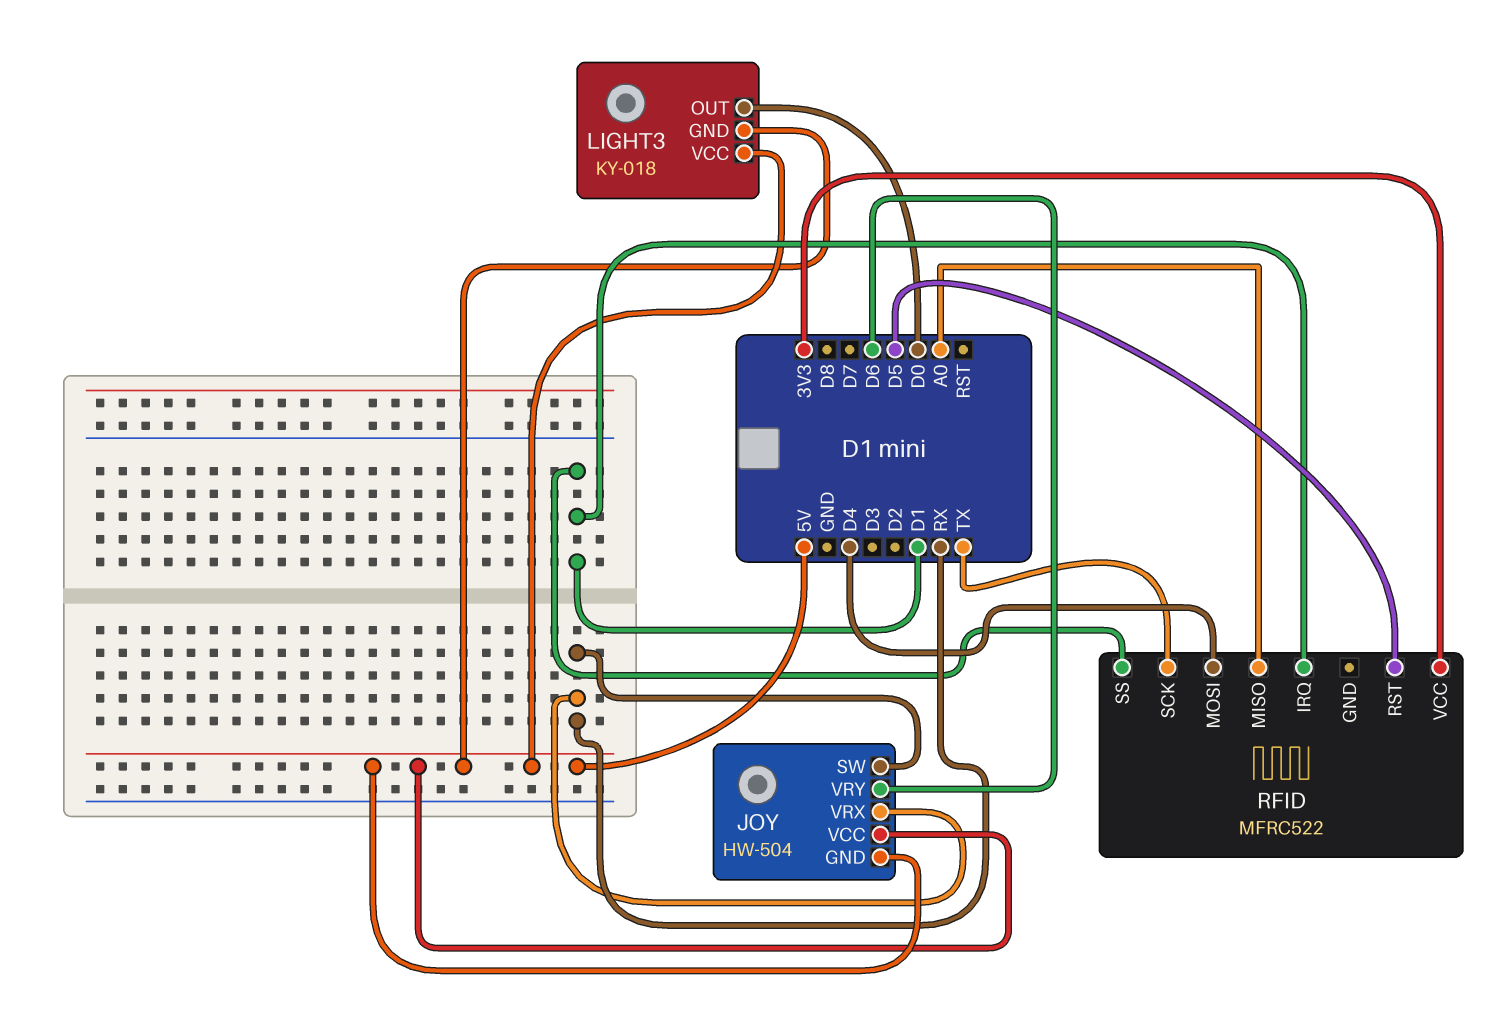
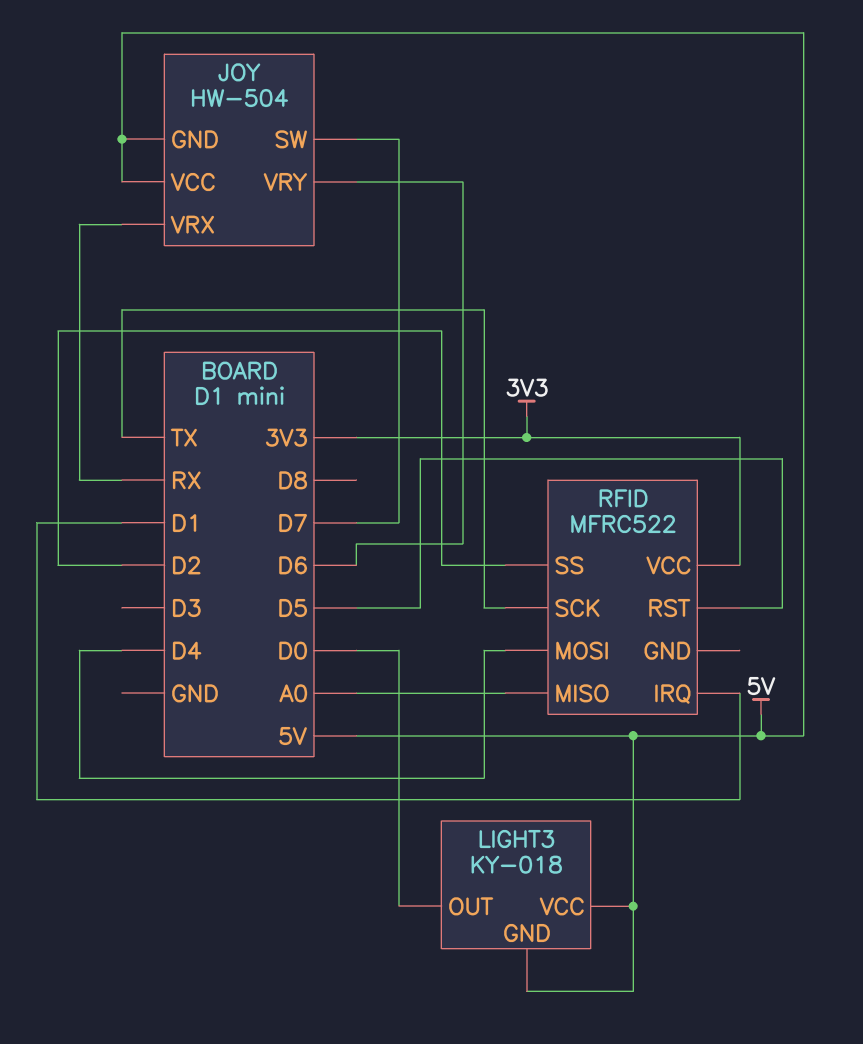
JOY pin SW: RX -> D7
RFID pin SS: D1 -> D2

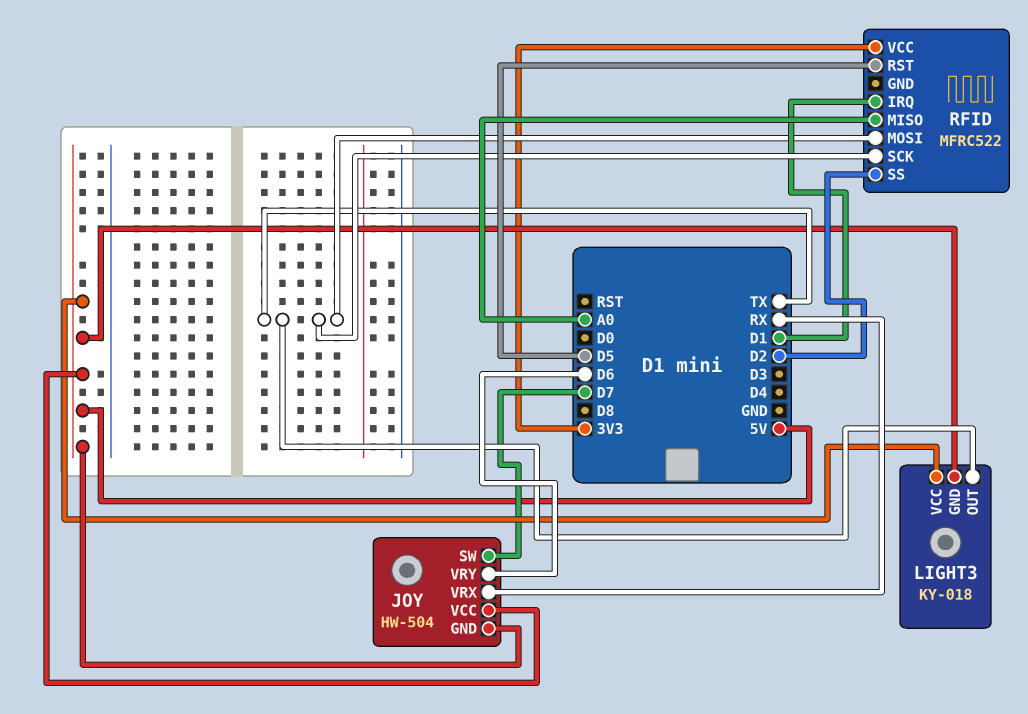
LIGHT3 pin OUT: D0 -> TX
RFID pin MOSI: D4 -> TX

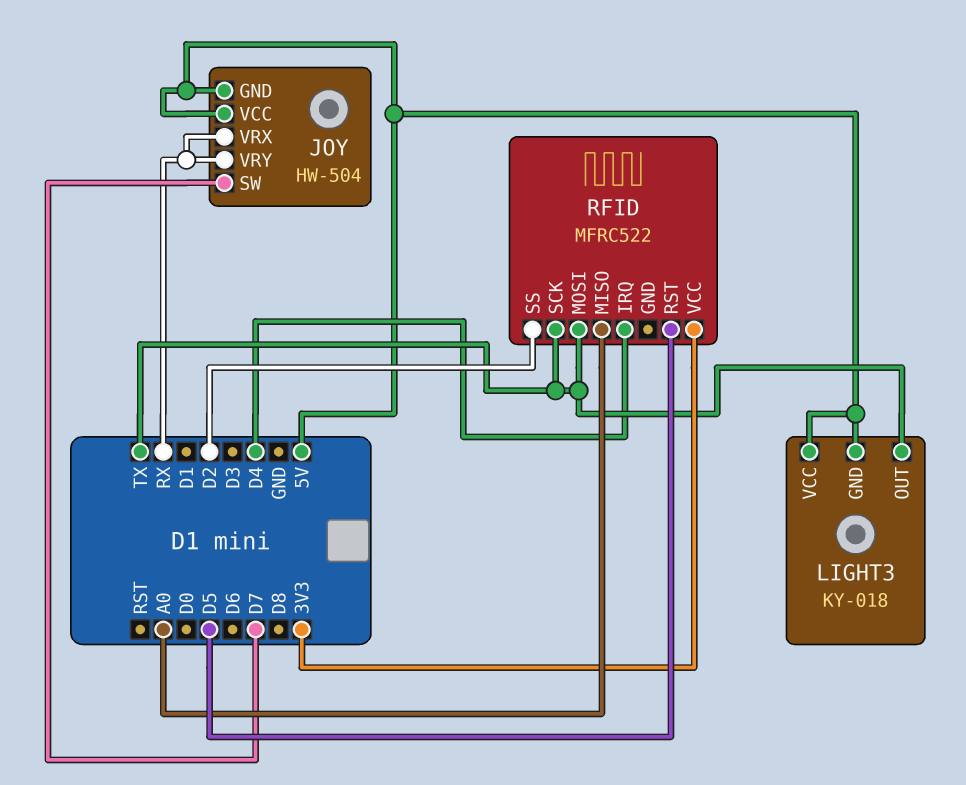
JOY pin VRY: D6 -> RX
RFID pin IRQ: D1 -> D4

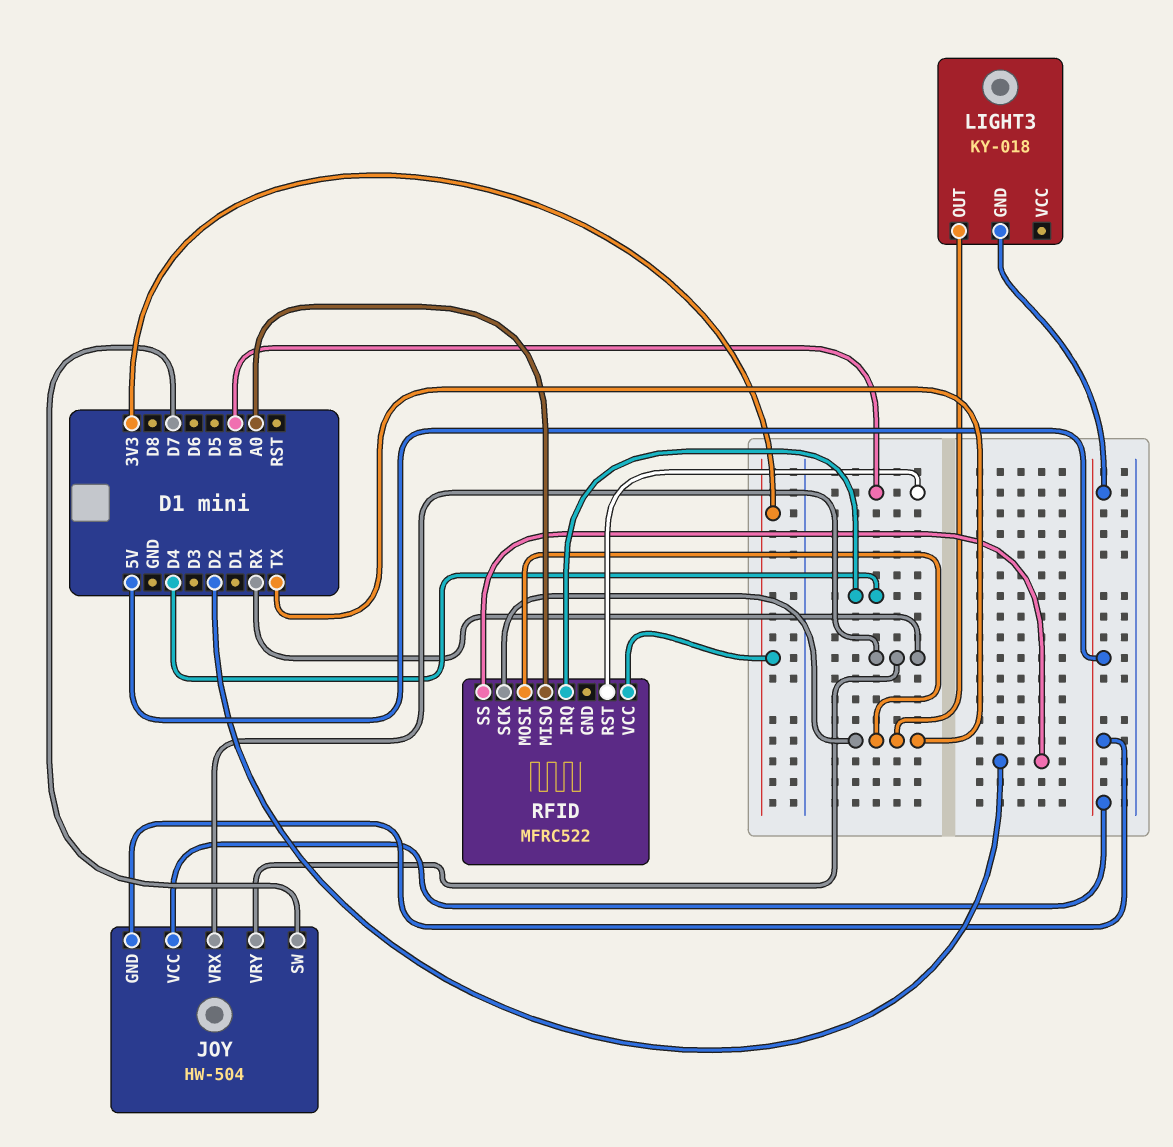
LIGHT3 pin VCC: 5V -> none
RFID pin RST: D5 -> D0

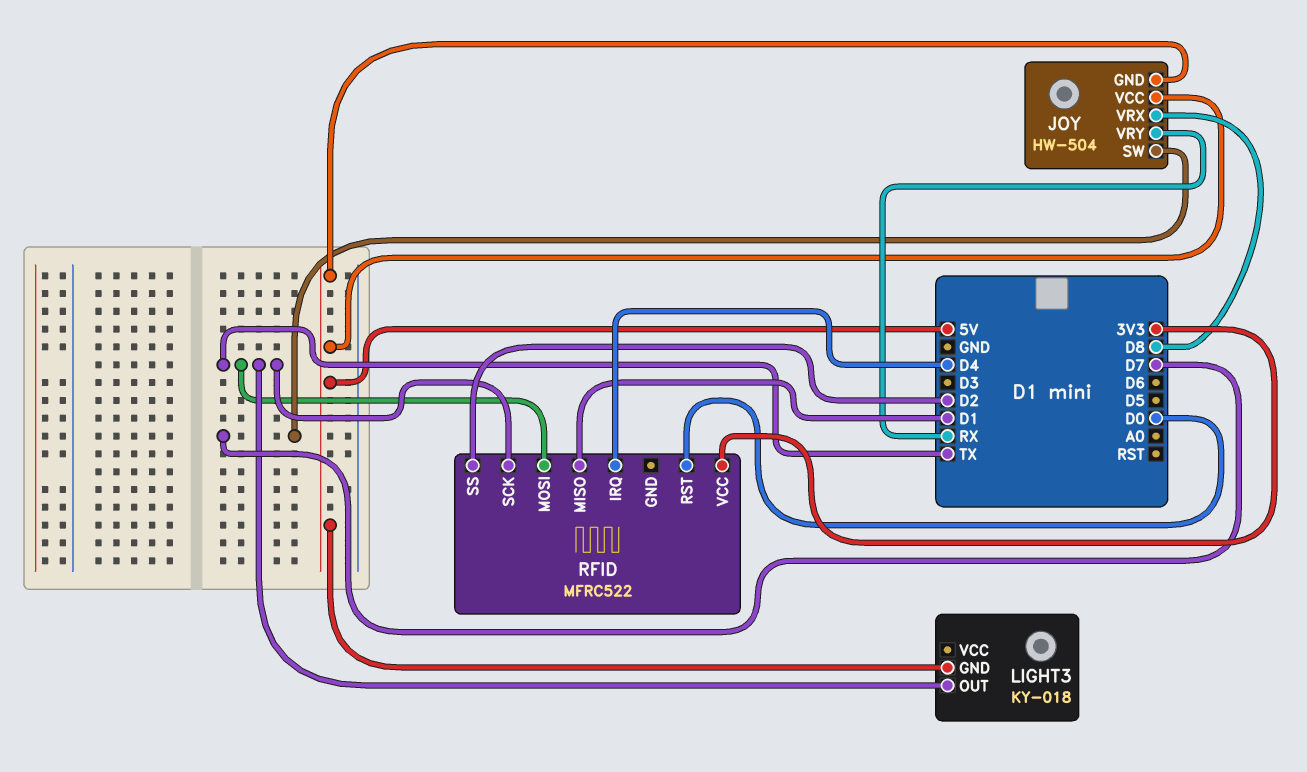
JOY pin VRX: RX -> D8
RFID pin MISO: A0 -> D1

